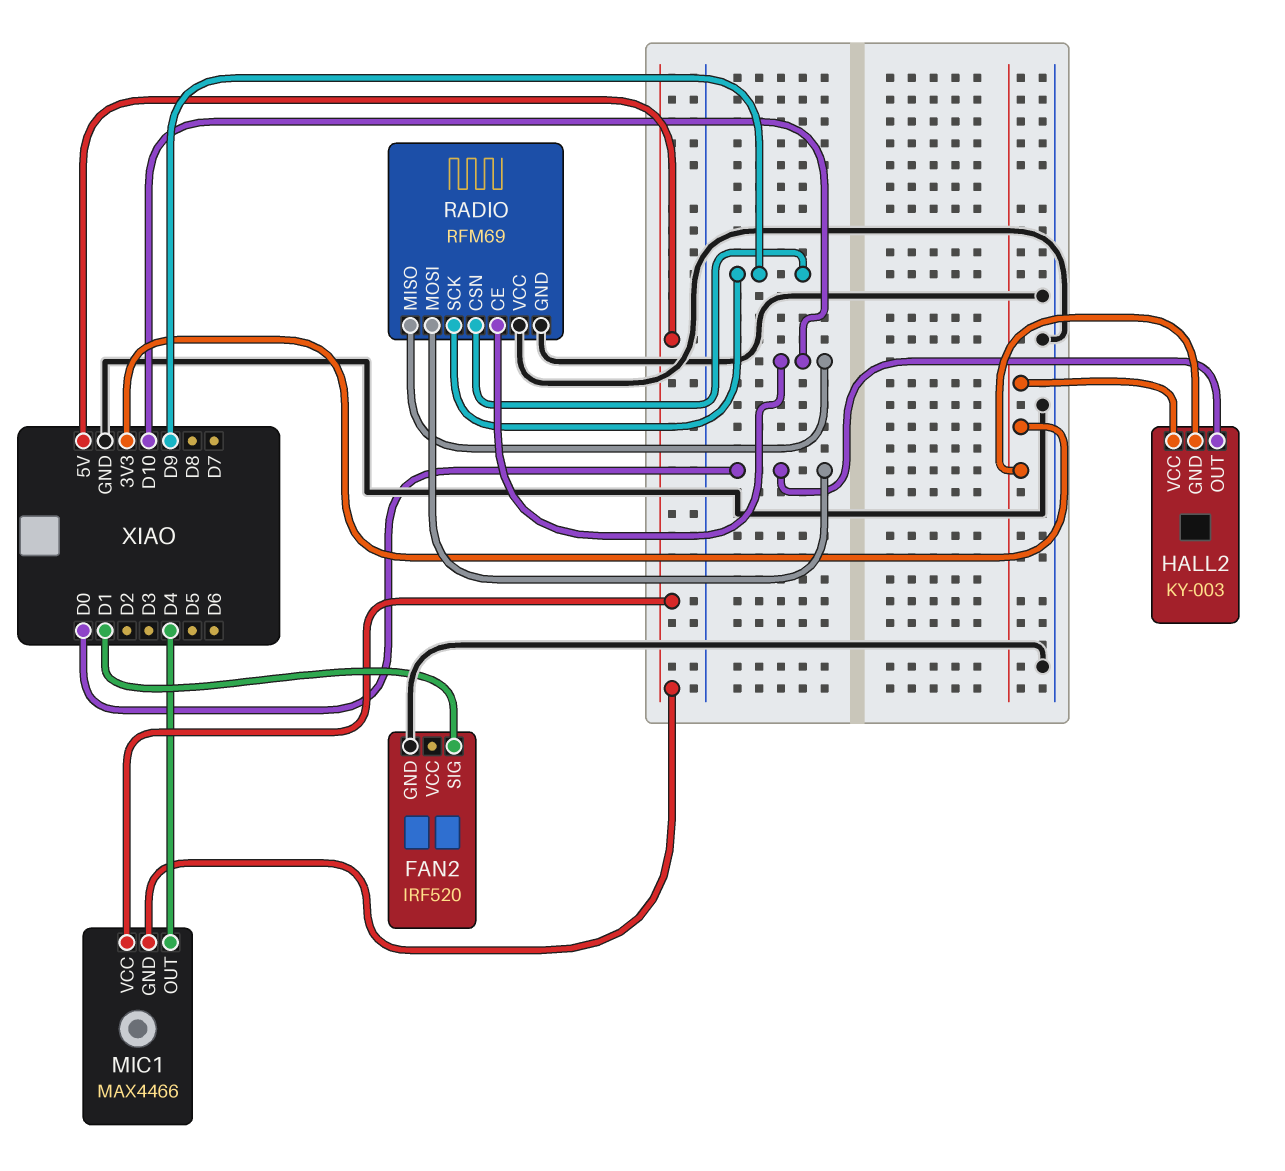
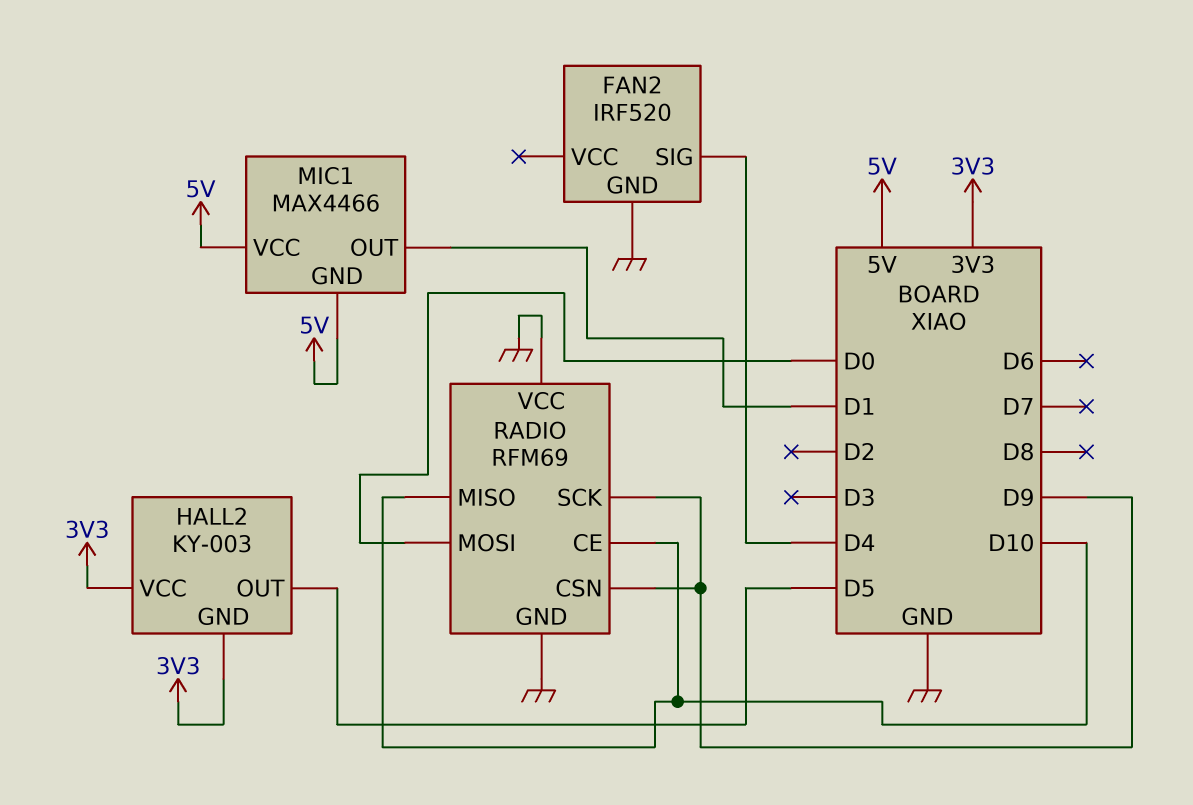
FAN2 pin SIG: D1 -> D4
HALL2 pin OUT: D0 -> D5
MIC1 pin OUT: D4 -> D1

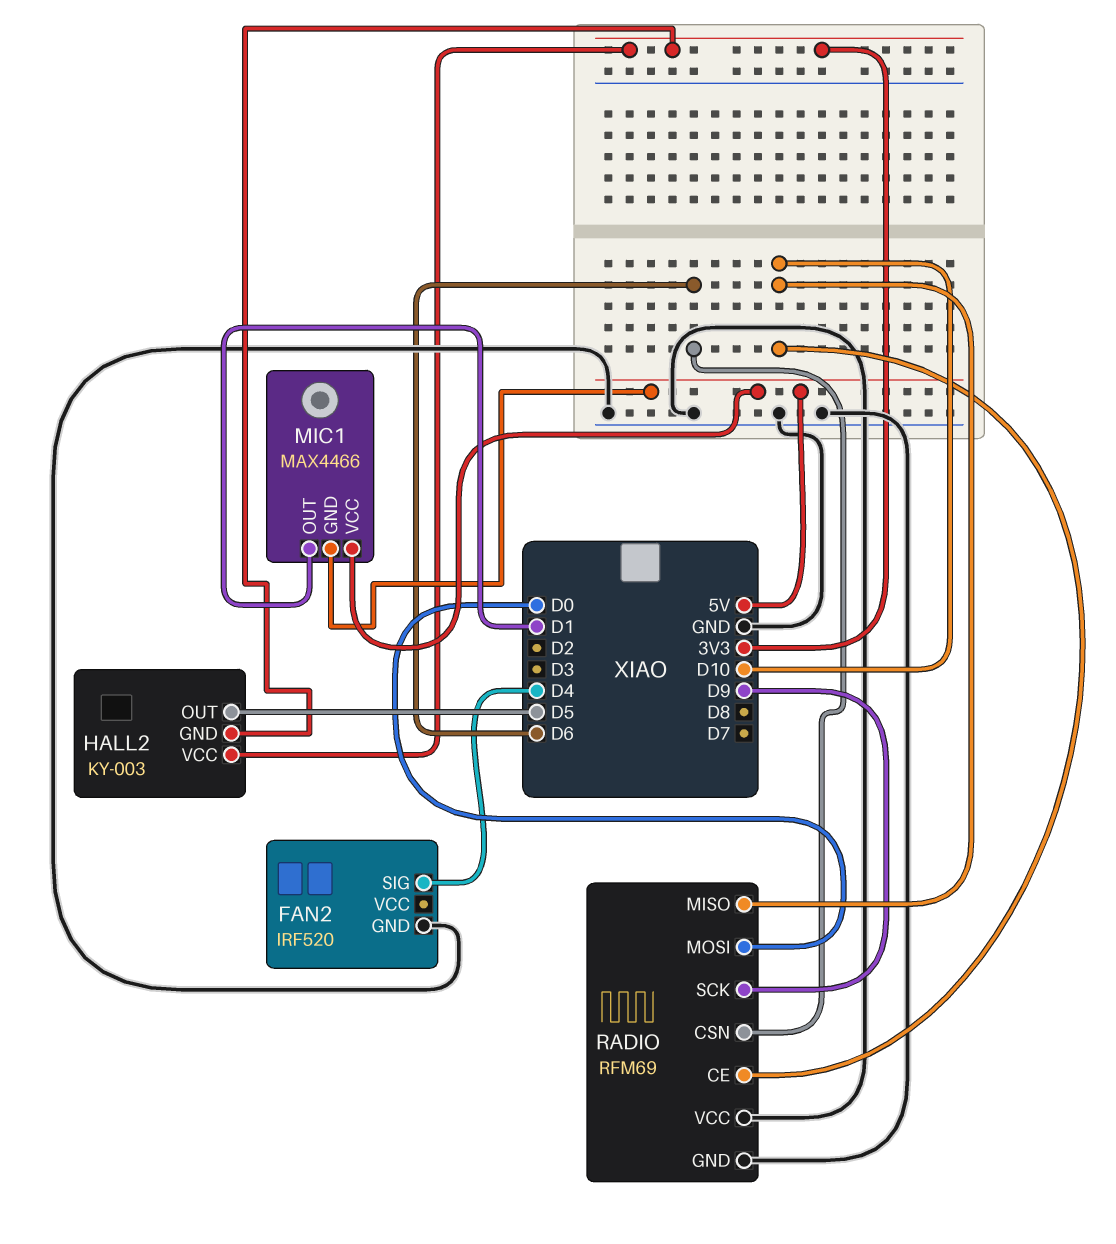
RADIO pin CSN: D9 -> D6

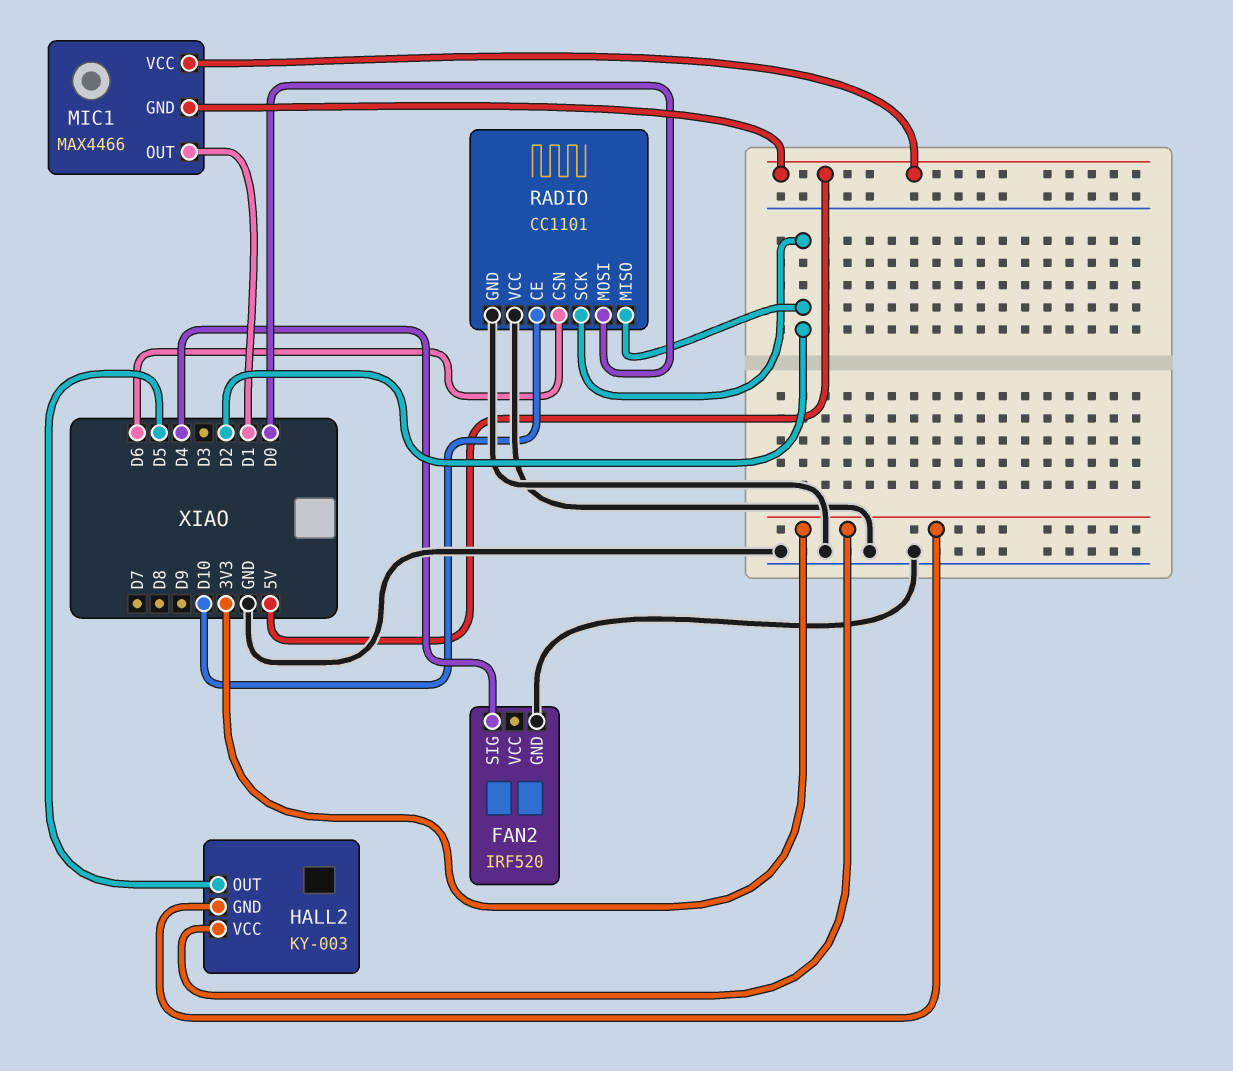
RADIO: RFM69 -> CC1101
RADIO pin MISO: D10 -> D2
RADIO pin SCK: D9 -> D2

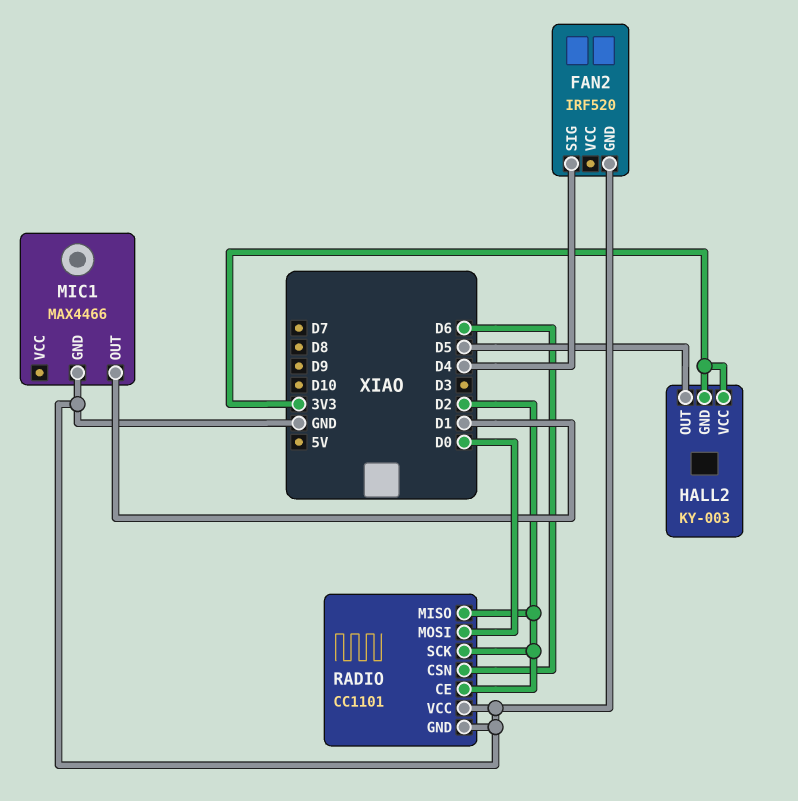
MIC1 pin GND: 5V -> GND
MIC1 pin VCC: 5V -> none
RADIO pin CE: D10 -> D2

